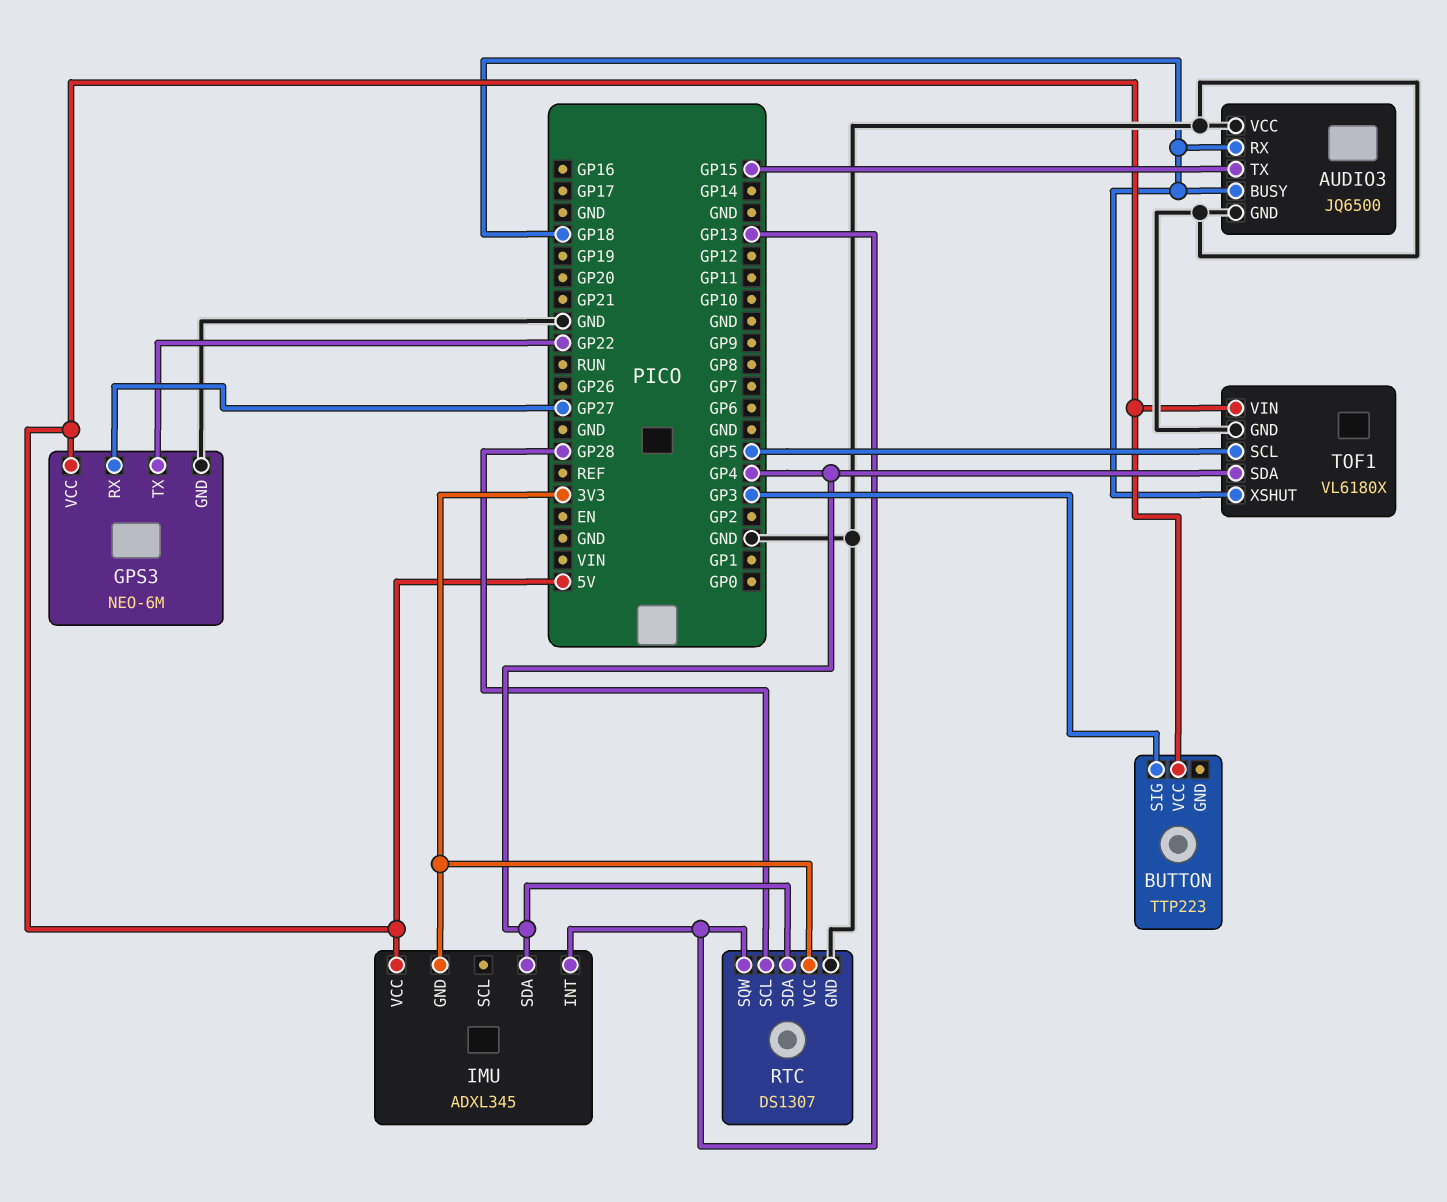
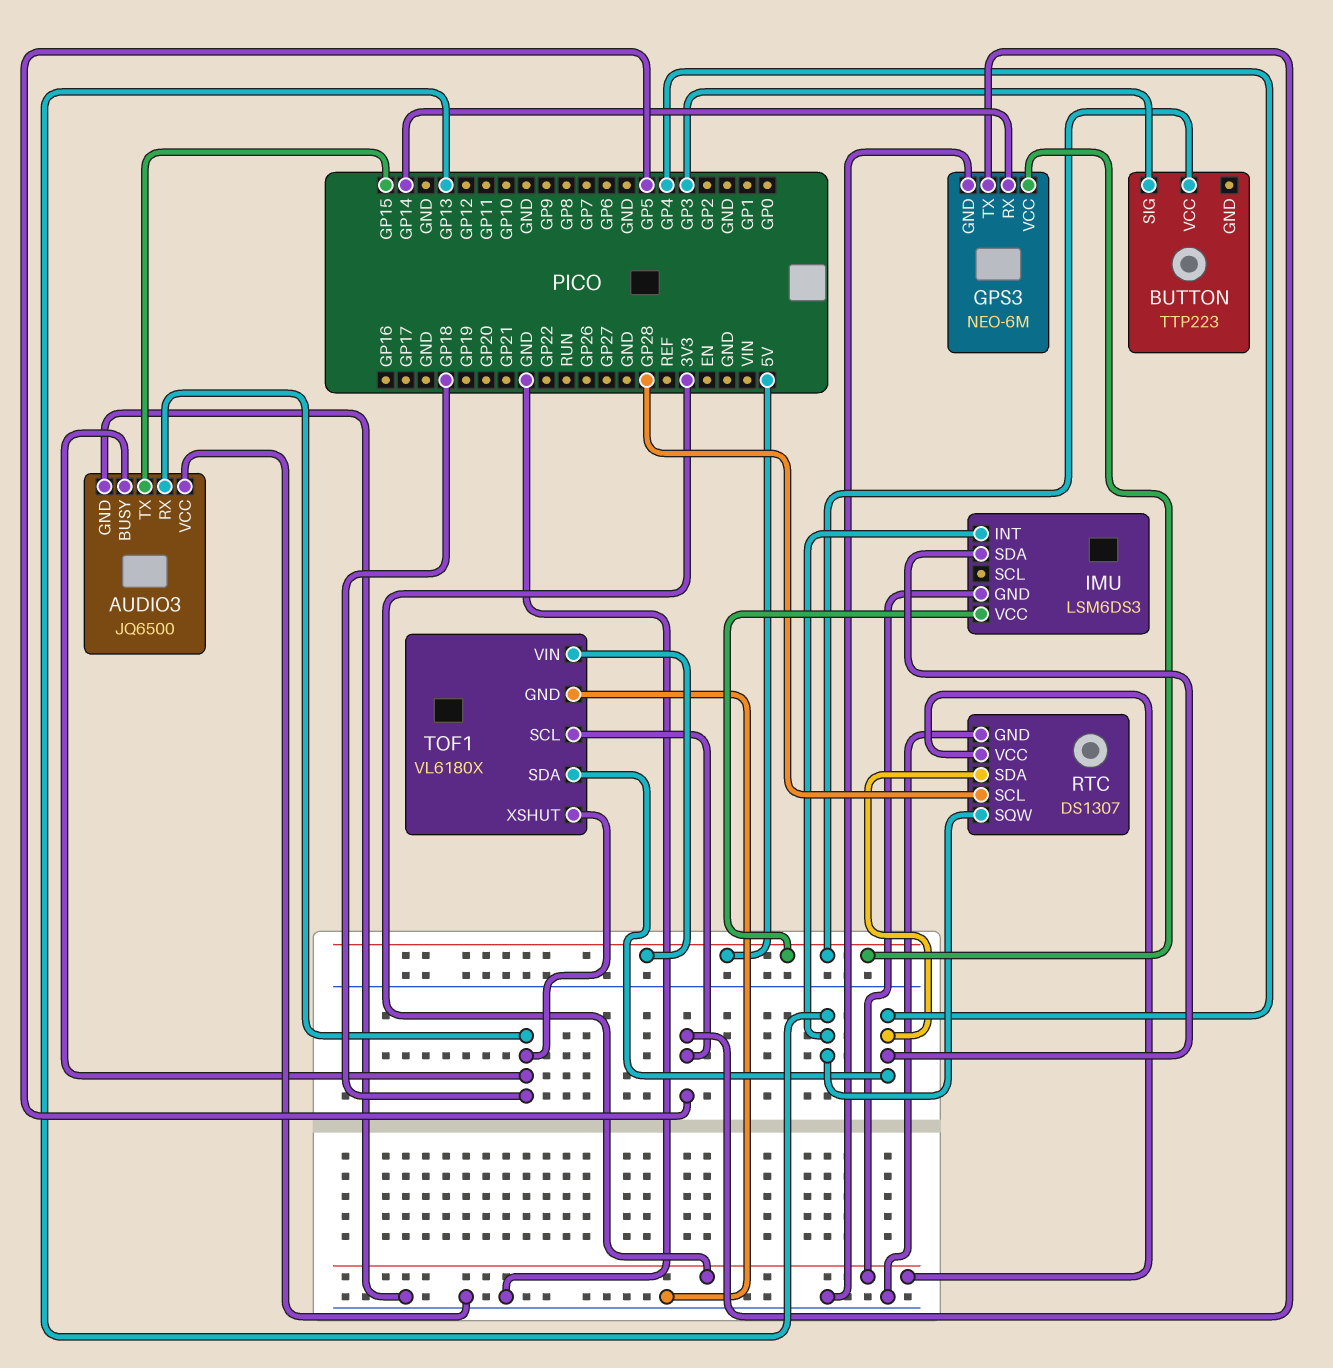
GPS3 pin RX: GP27 -> GP14
GPS3 pin TX: GP22 -> GP5
IMU: ADXL345 -> LSM6DS3

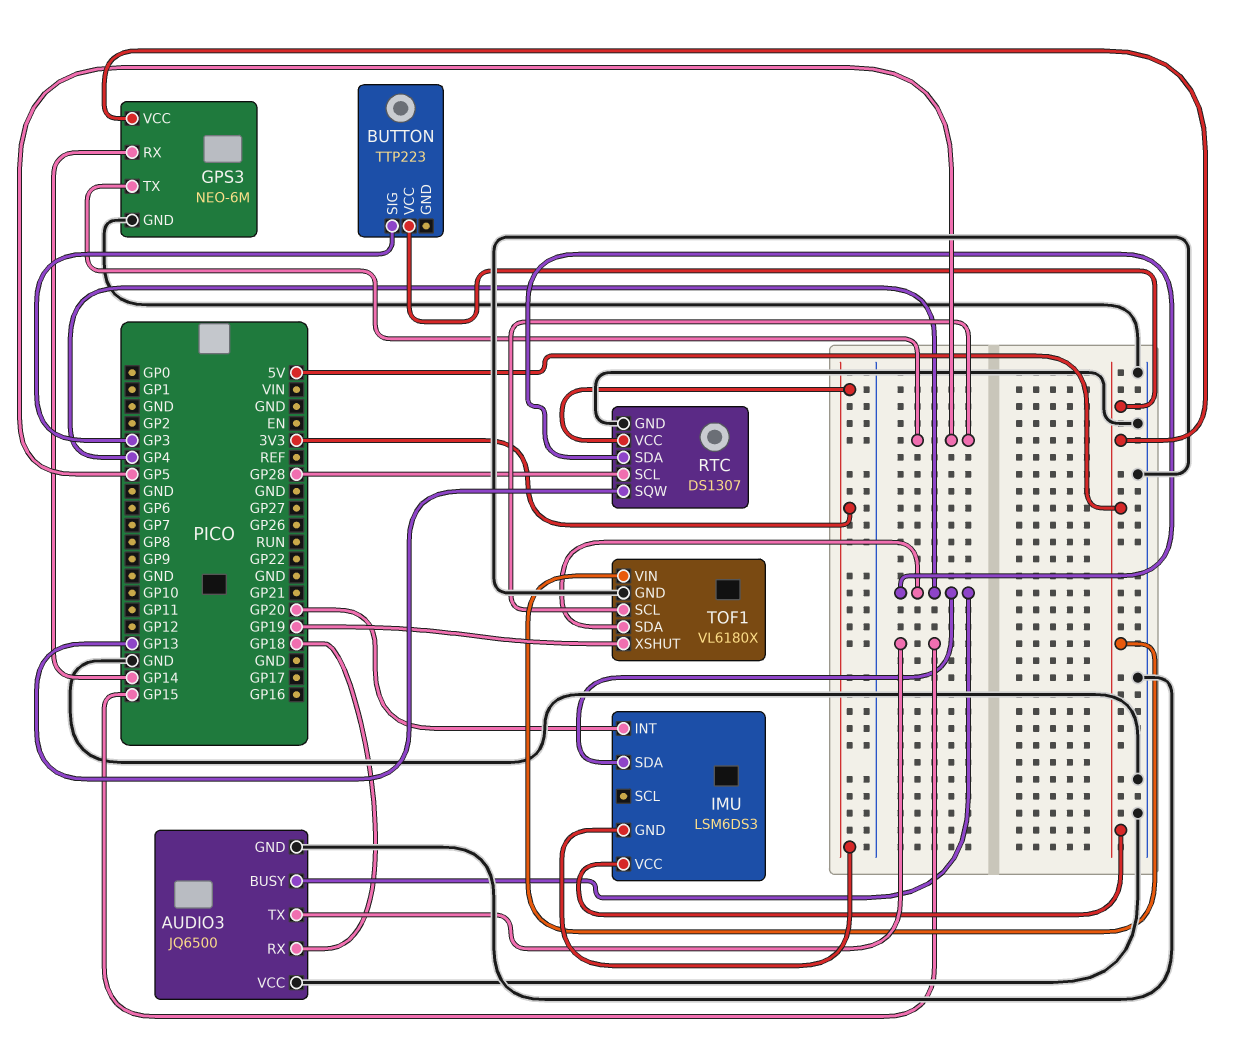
AUDIO3 pin BUSY: GP18 -> GP4
IMU pin INT: GP13 -> GP20
TOF1 pin XSHUT: GP18 -> GP19

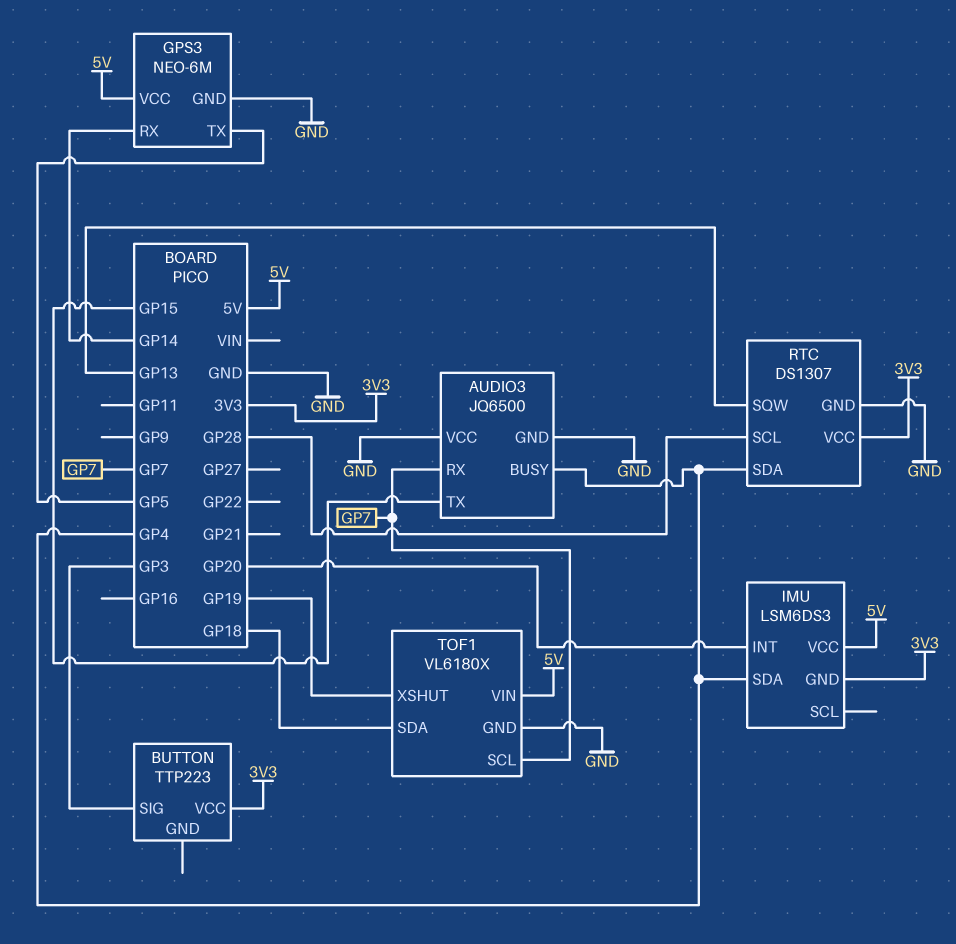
AUDIO3 pin RX: GP18 -> GP7
BUTTON pin VCC: 5V -> 3V3
TOF1 pin SCL: GP5 -> GP7
TOF1 pin SDA: GP4 -> GP18

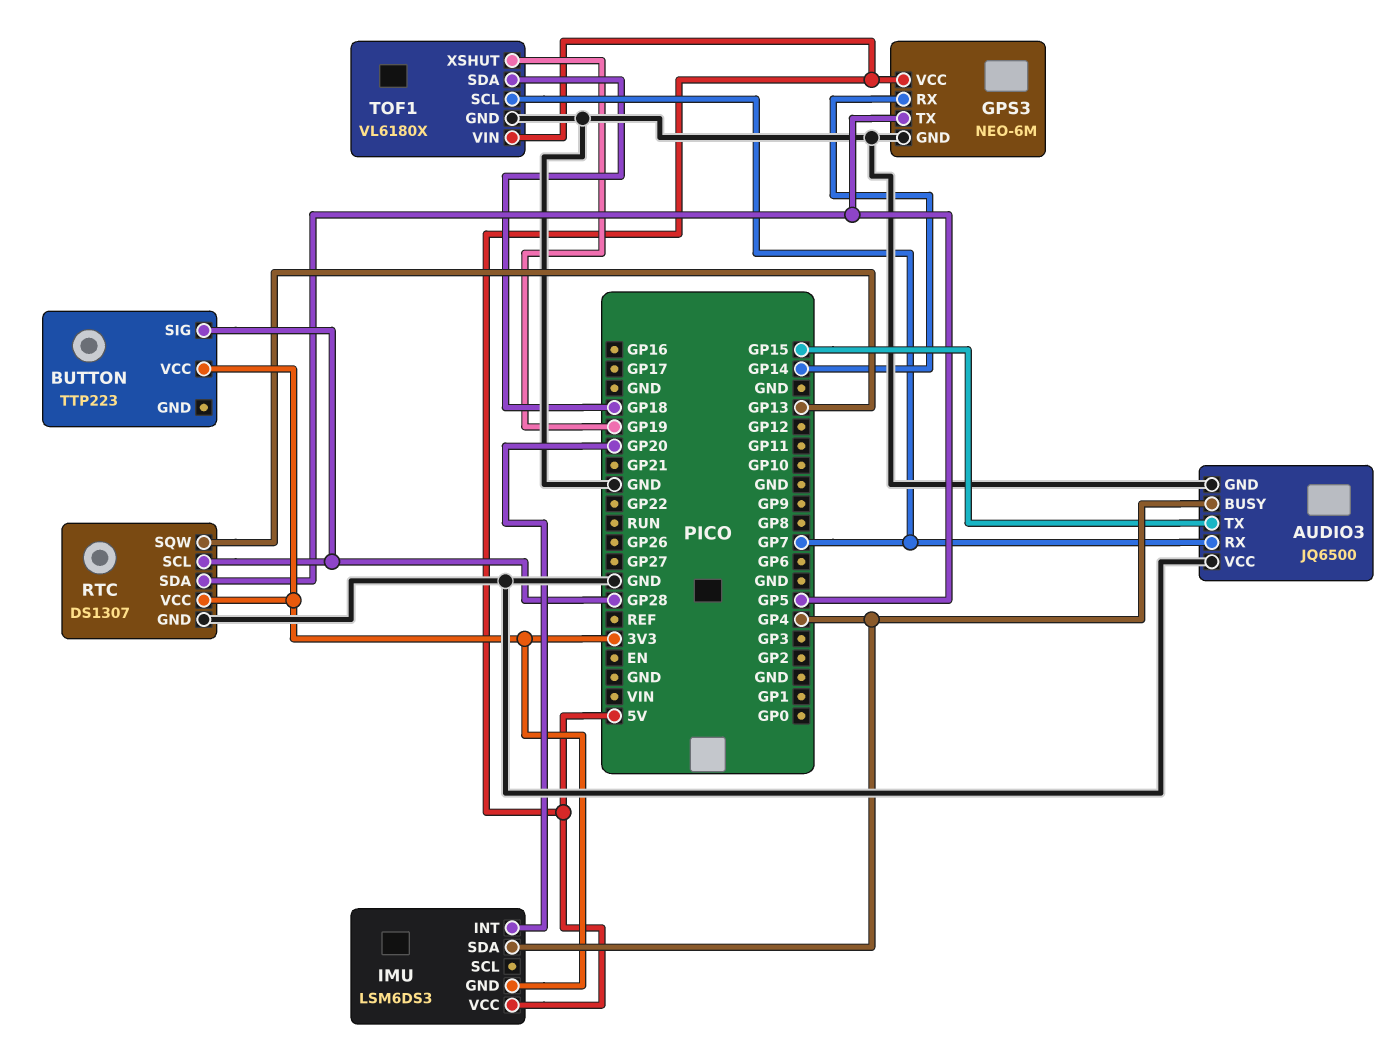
BUTTON pin SIG: GP3 -> GP28
RTC pin SDA: GP4 -> GP5

